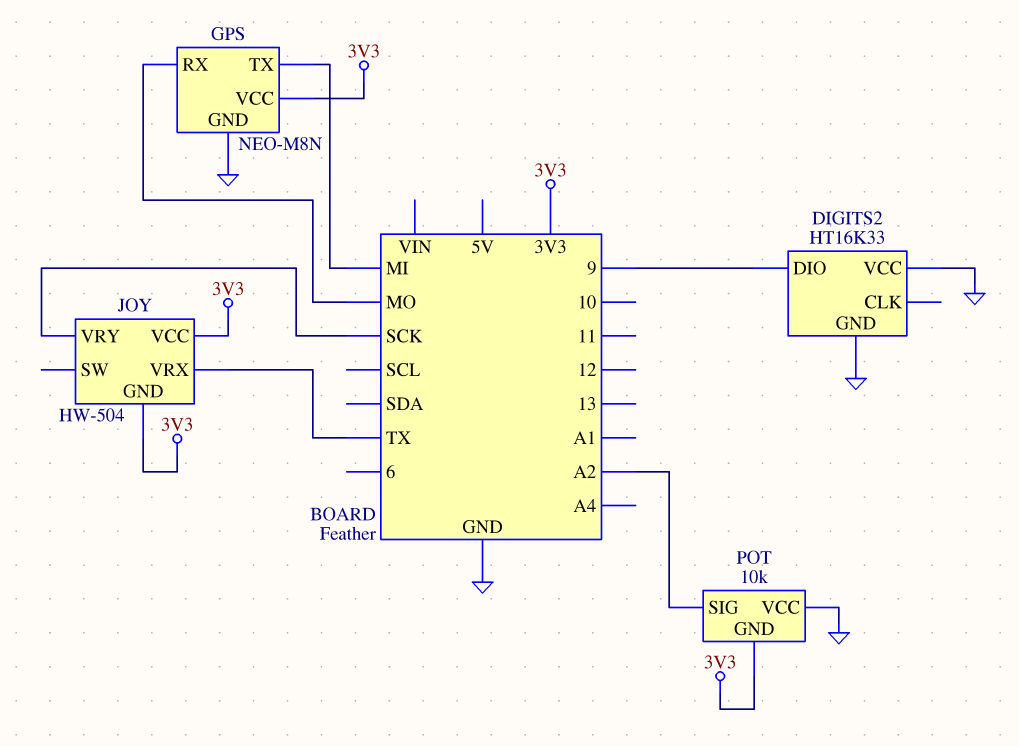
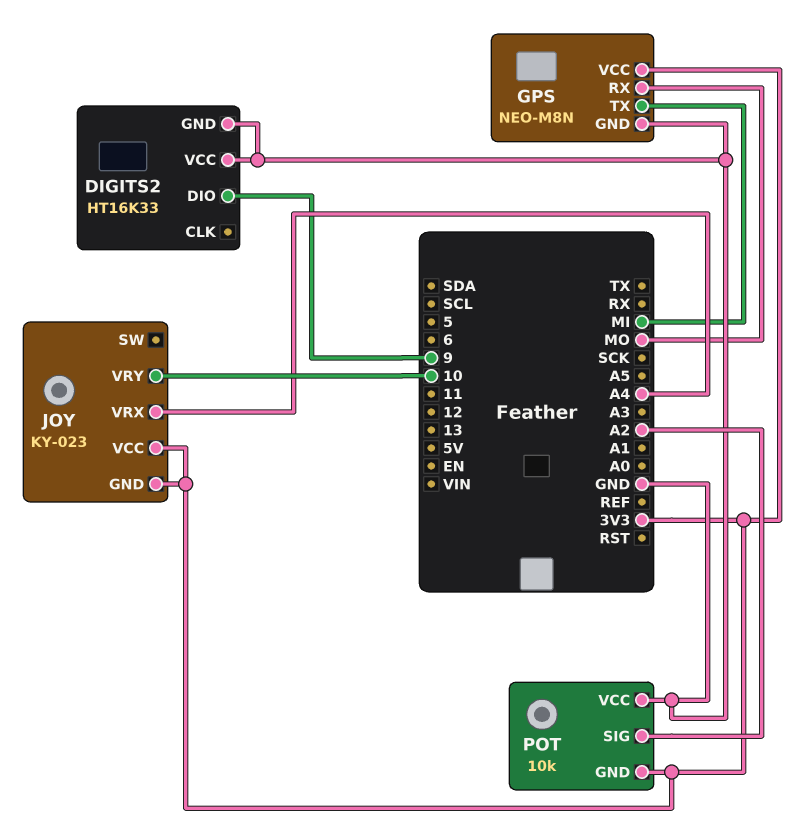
JOY: HW-504 -> KY-023
JOY pin VRX: TX -> A4
JOY pin VRY: SCK -> 10

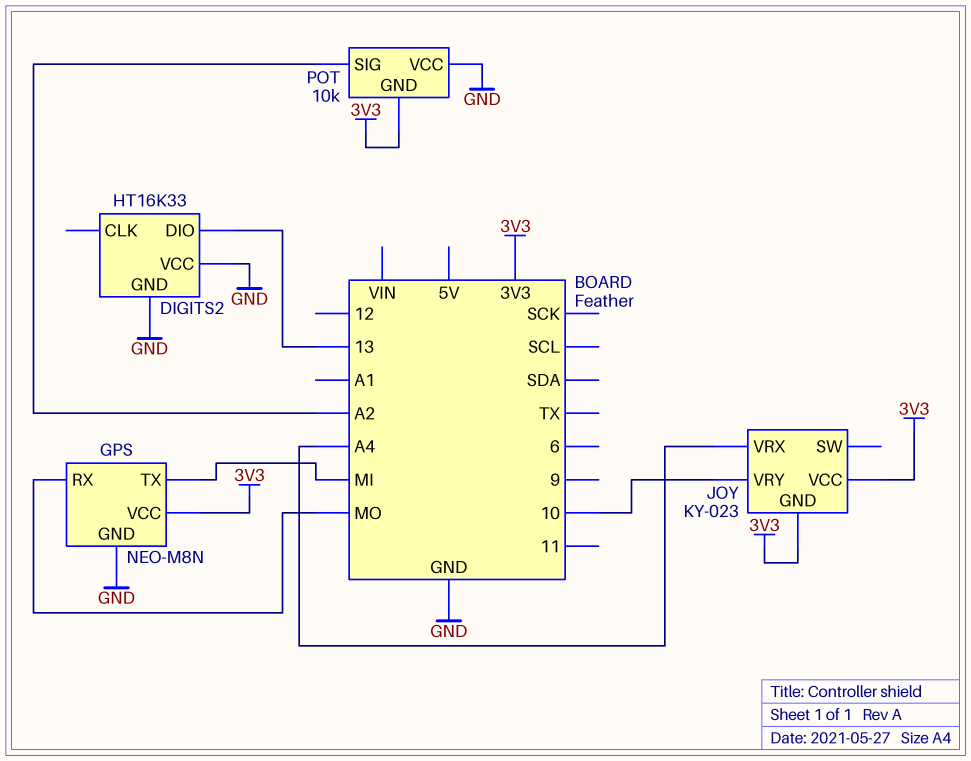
DIGITS2 pin DIO: 9 -> 13

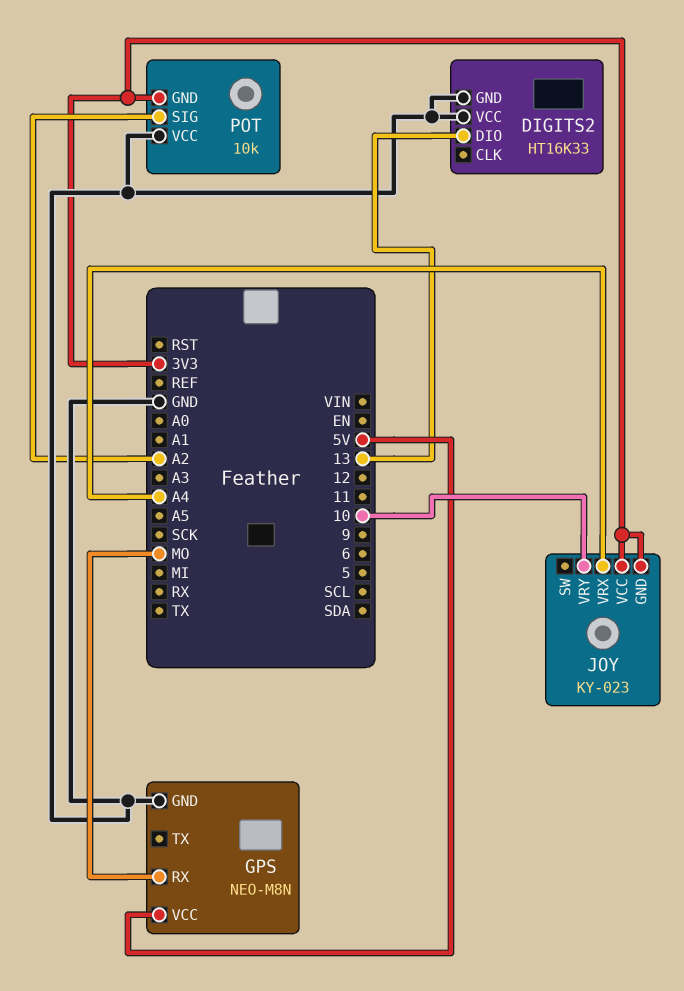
GPS pin TX: MI -> none
GPS pin VCC: 3V3 -> 5V

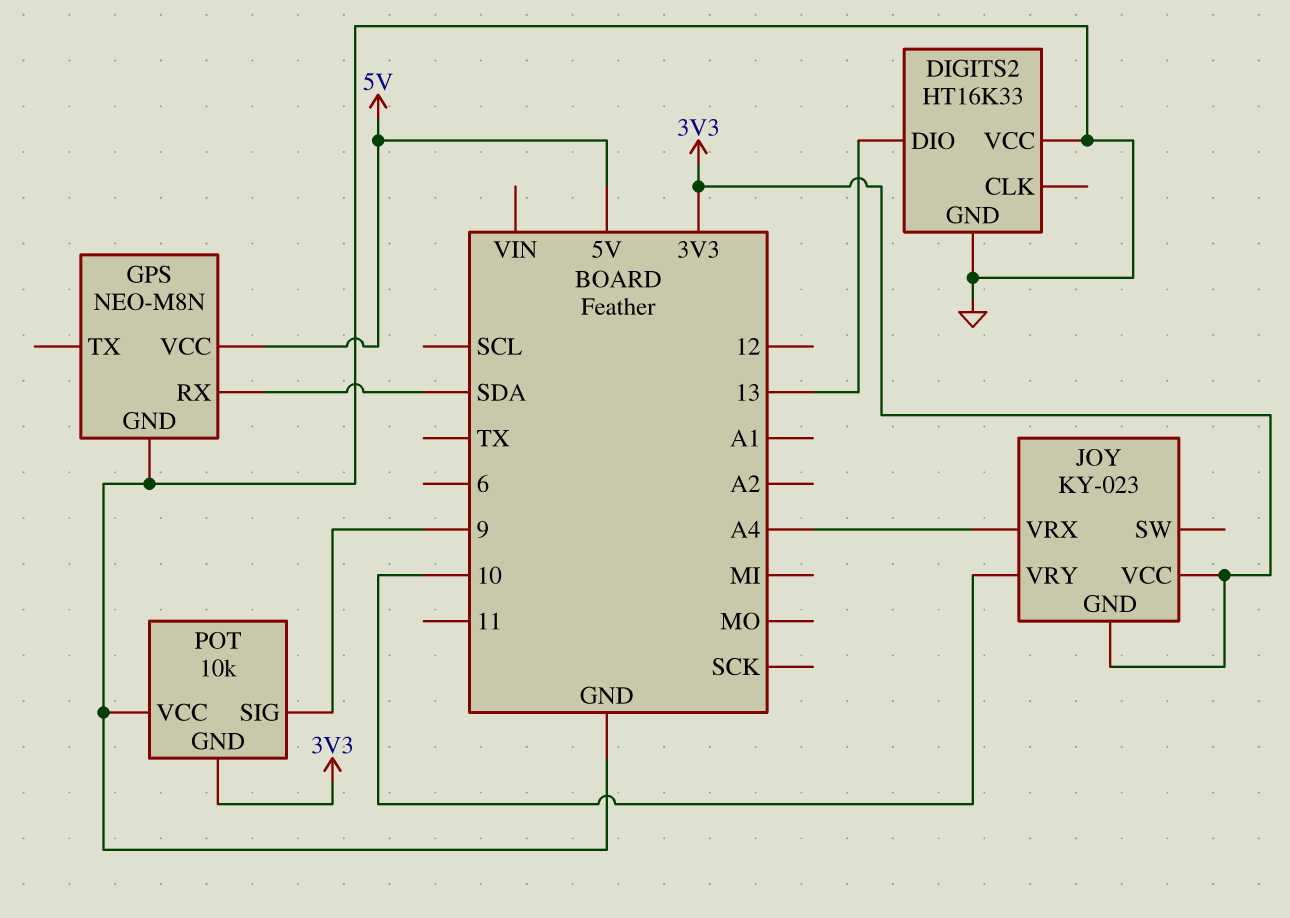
GPS pin RX: MO -> SDA
POT pin SIG: A2 -> 9

